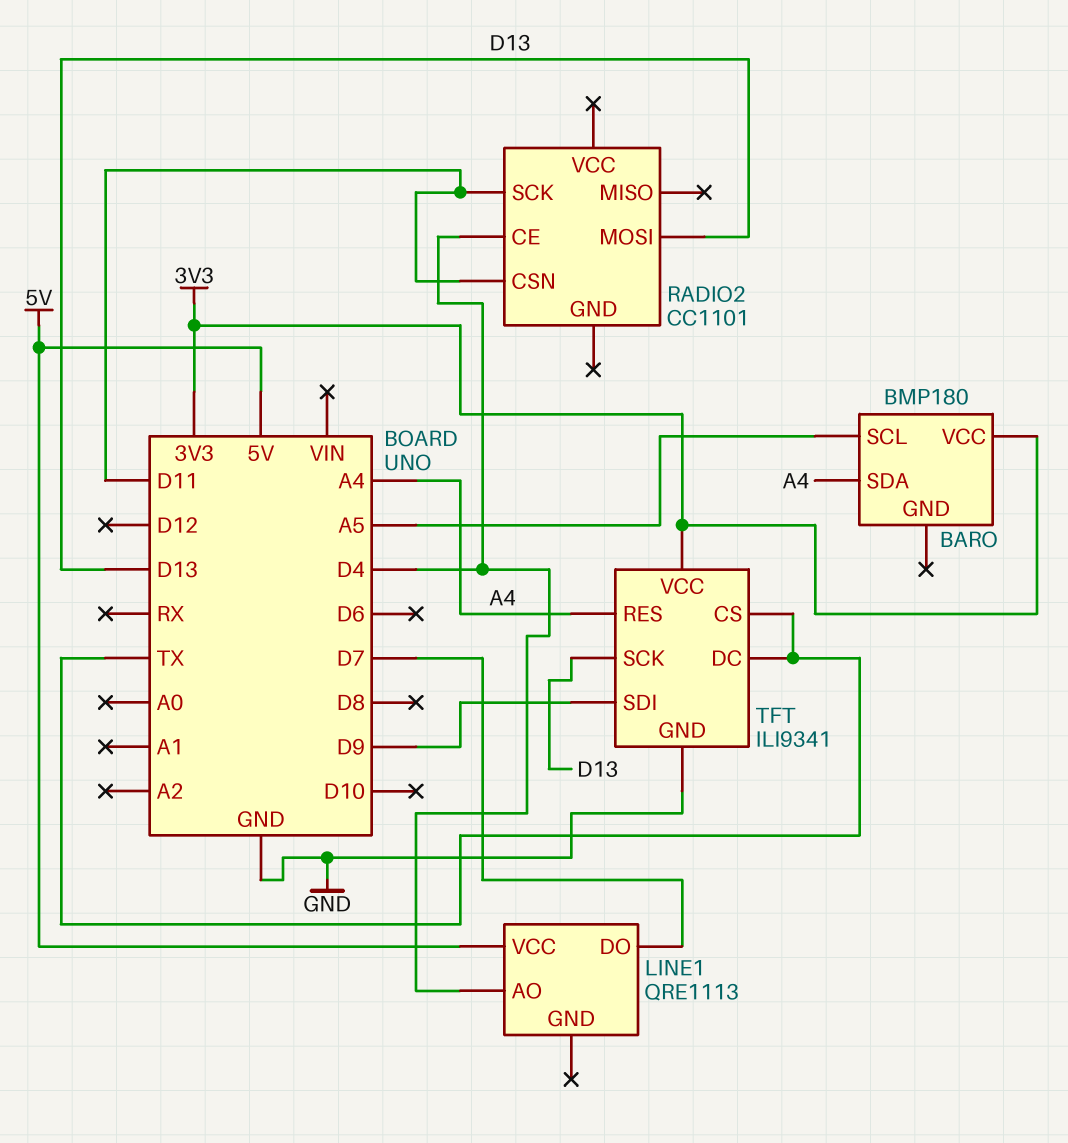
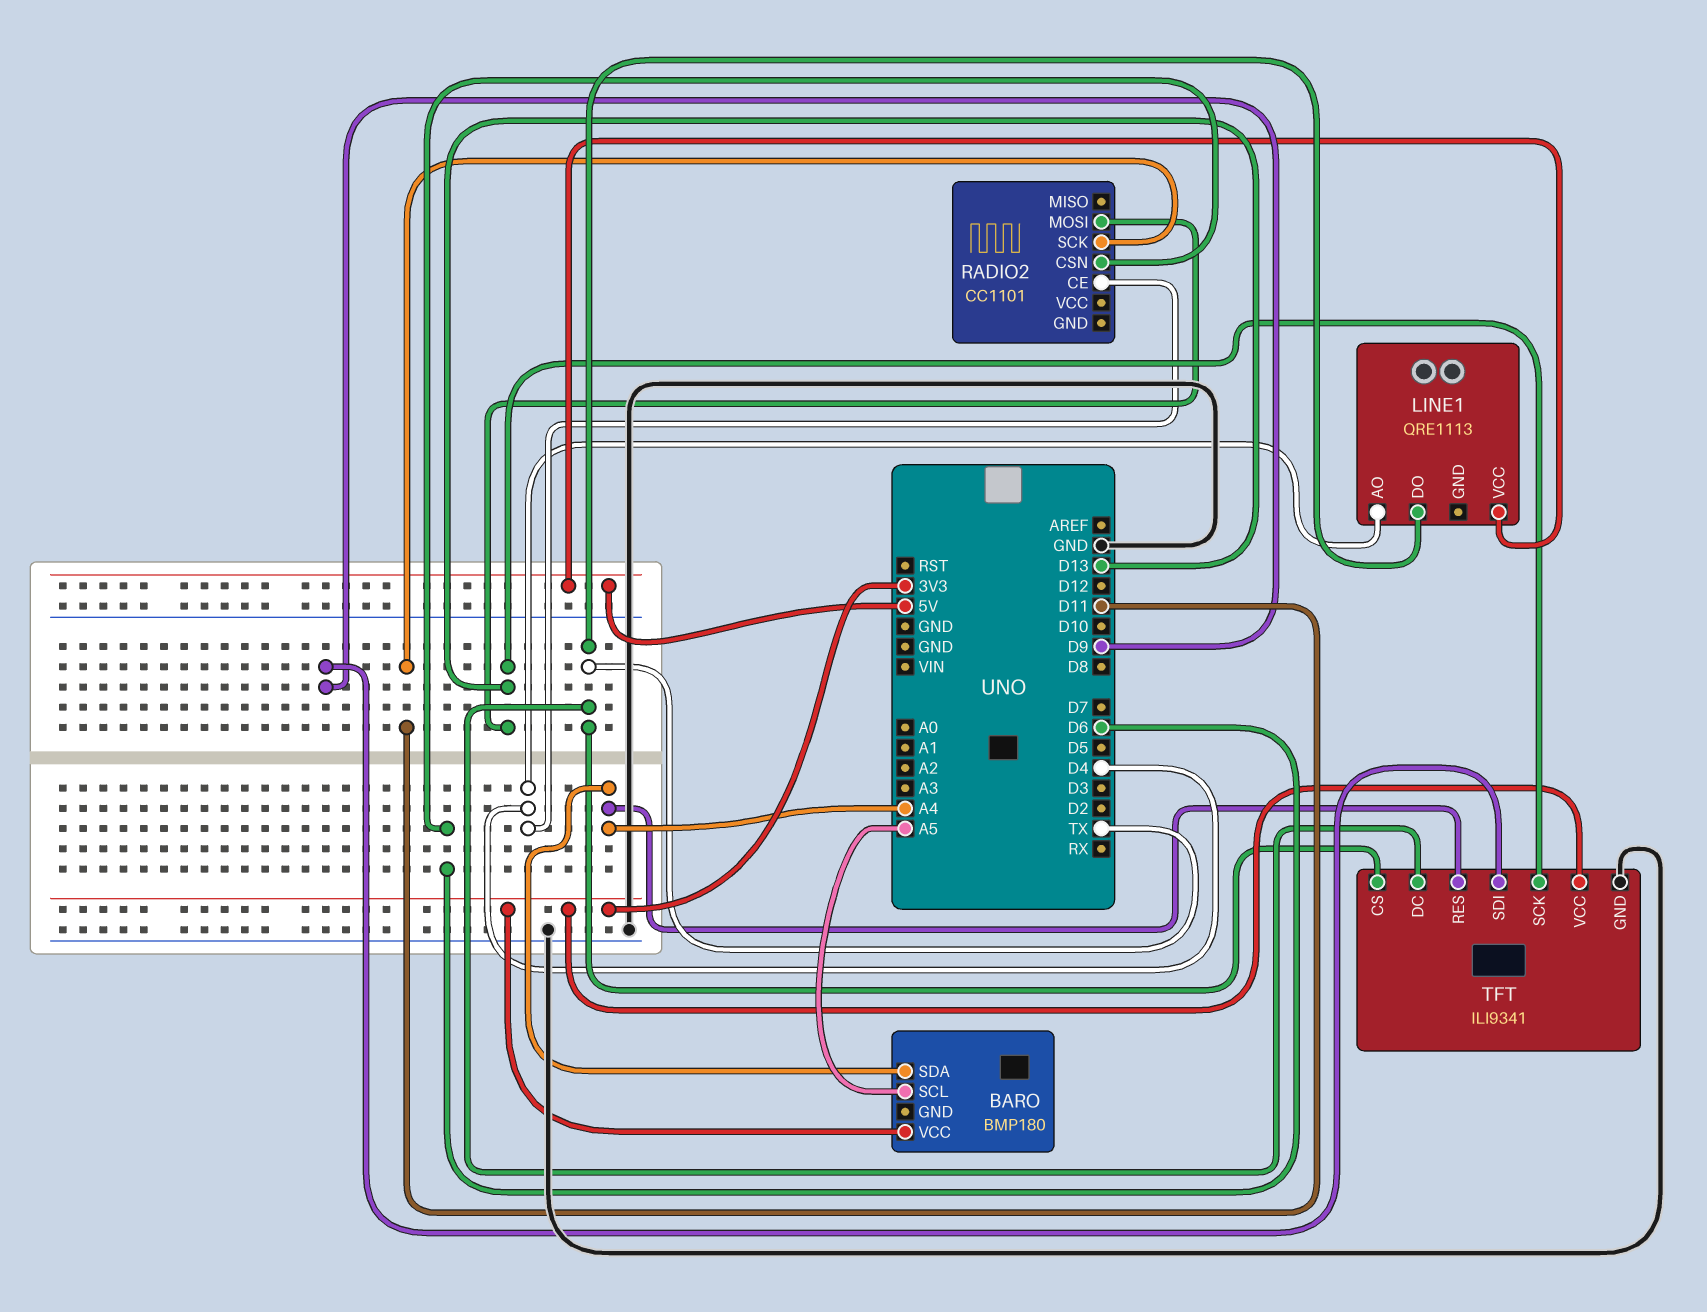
LINE1 pin DO: D7 -> TX
RADIO2 pin CSN: D11 -> D6

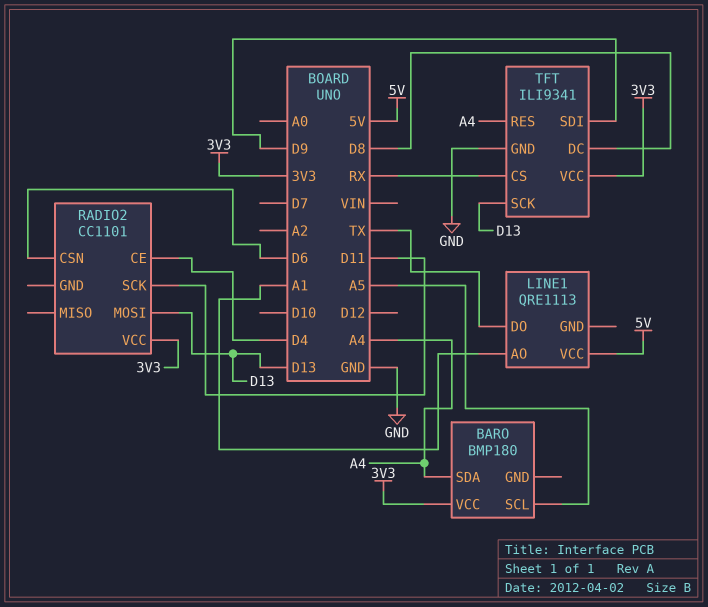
LINE1 pin AO: D4 -> A1
RADIO2 pin VCC: none -> 3V3
TFT pin CS: TX -> RX
TFT pin DC: TX -> D8

